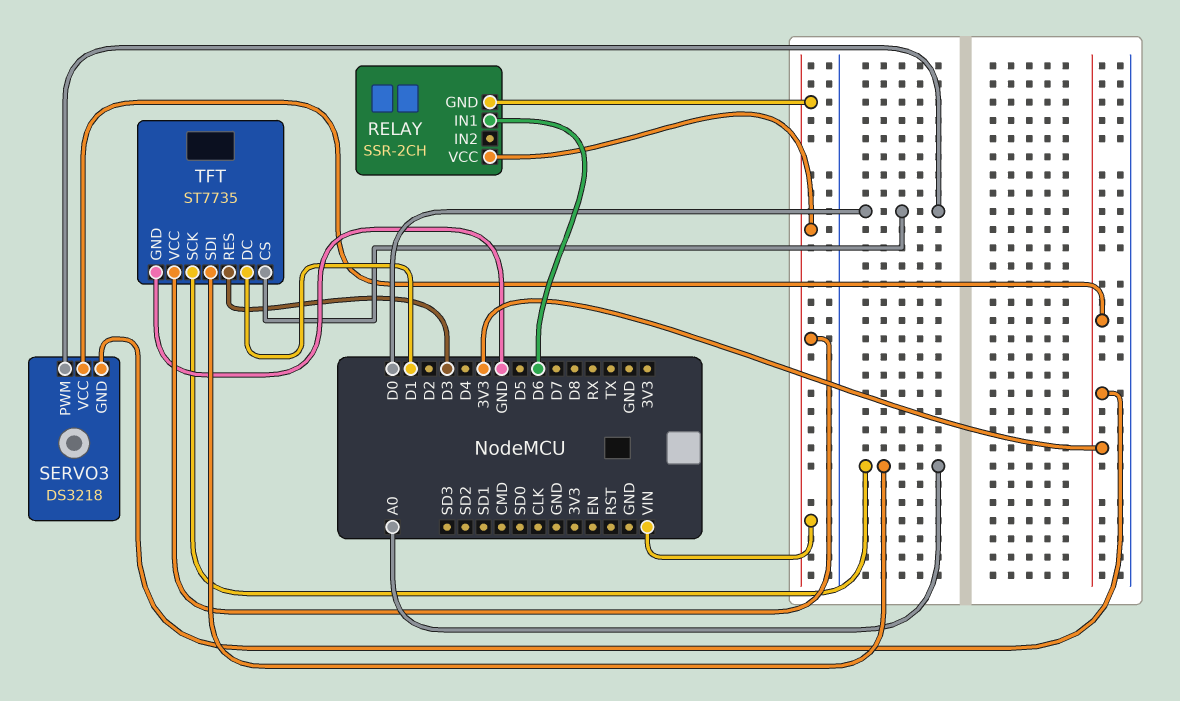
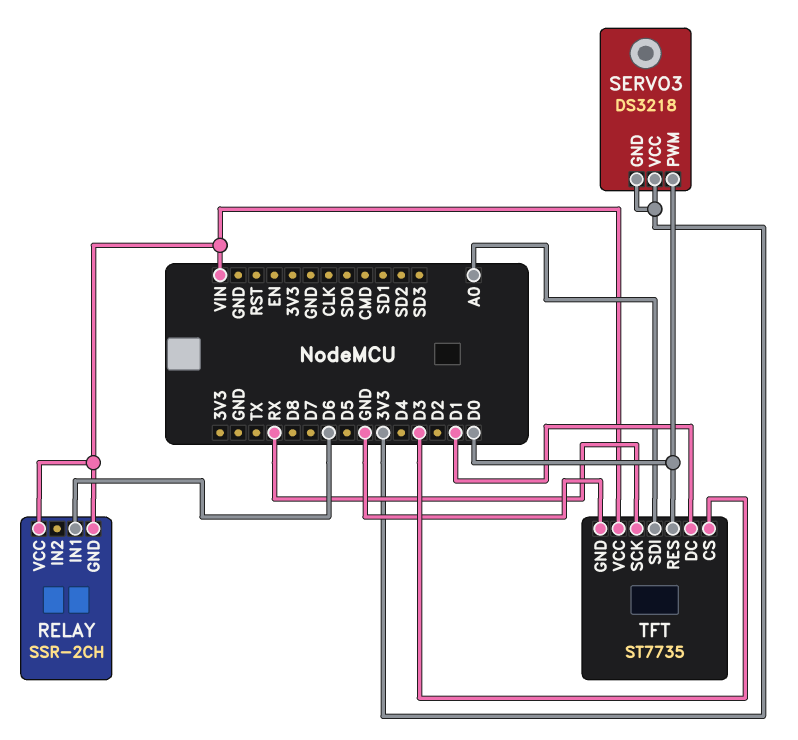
TFT pin CS: D0 -> D3
TFT pin RES: D3 -> D0
TFT pin SCK: A0 -> RX

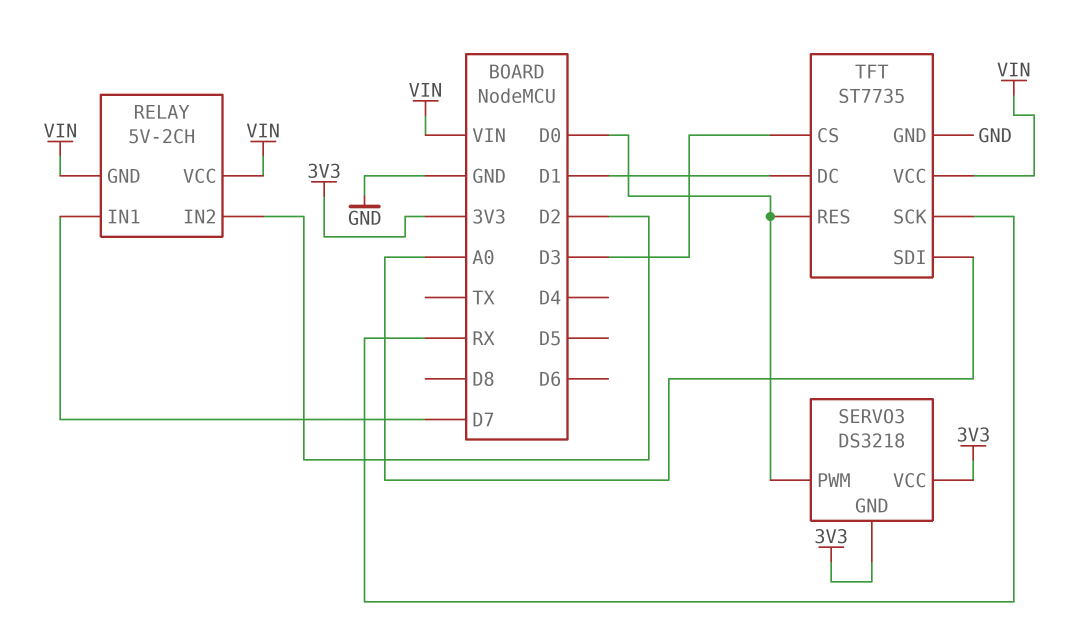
RELAY: SSR-2CH -> 5V-2CH
RELAY pin IN1: D6 -> D7
RELAY pin IN2: none -> D2

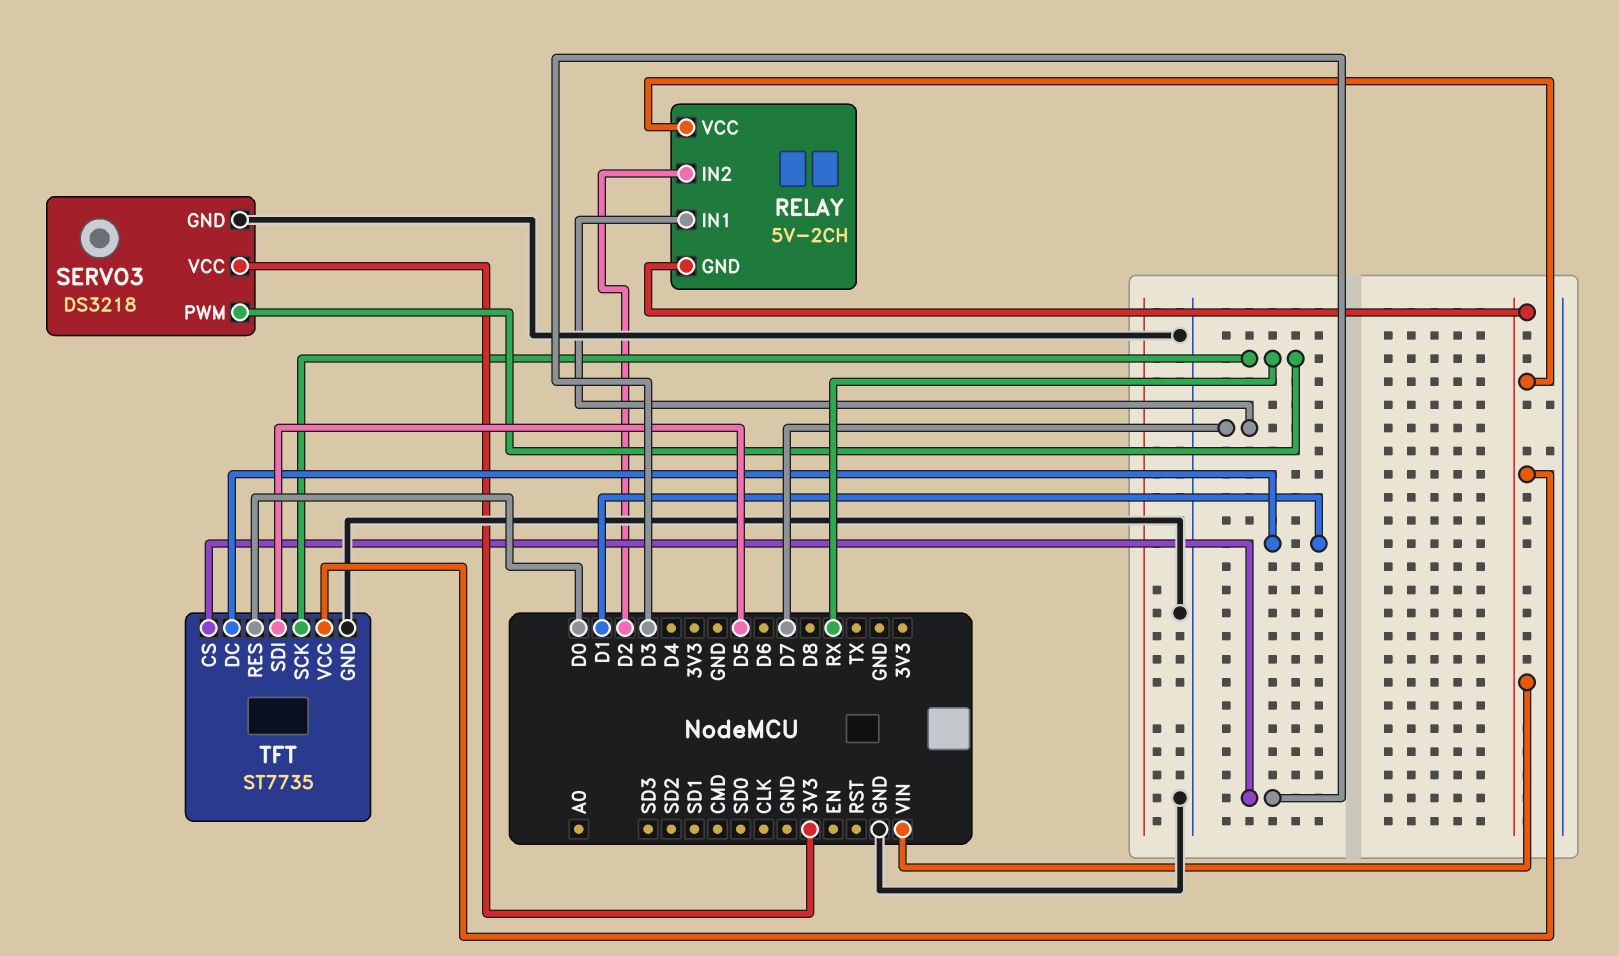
SERVO3 pin GND: 3V3 -> GND
SERVO3 pin PWM: D0 -> RX
TFT pin SDI: A0 -> D5

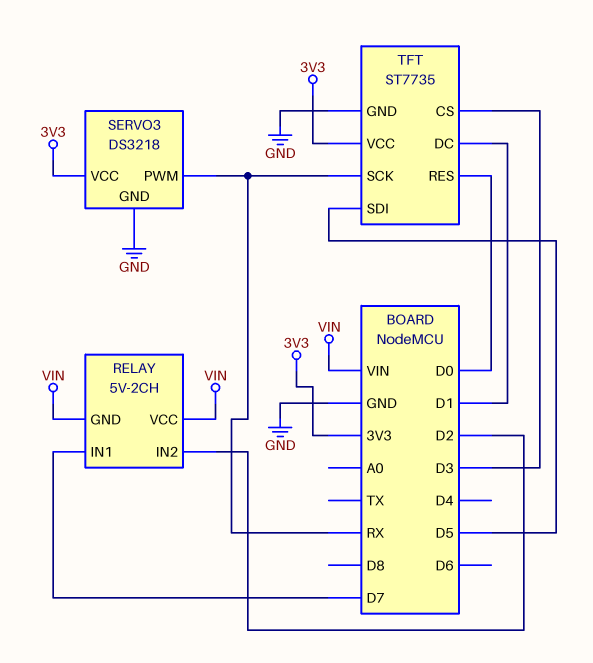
TFT pin VCC: VIN -> 3V3

